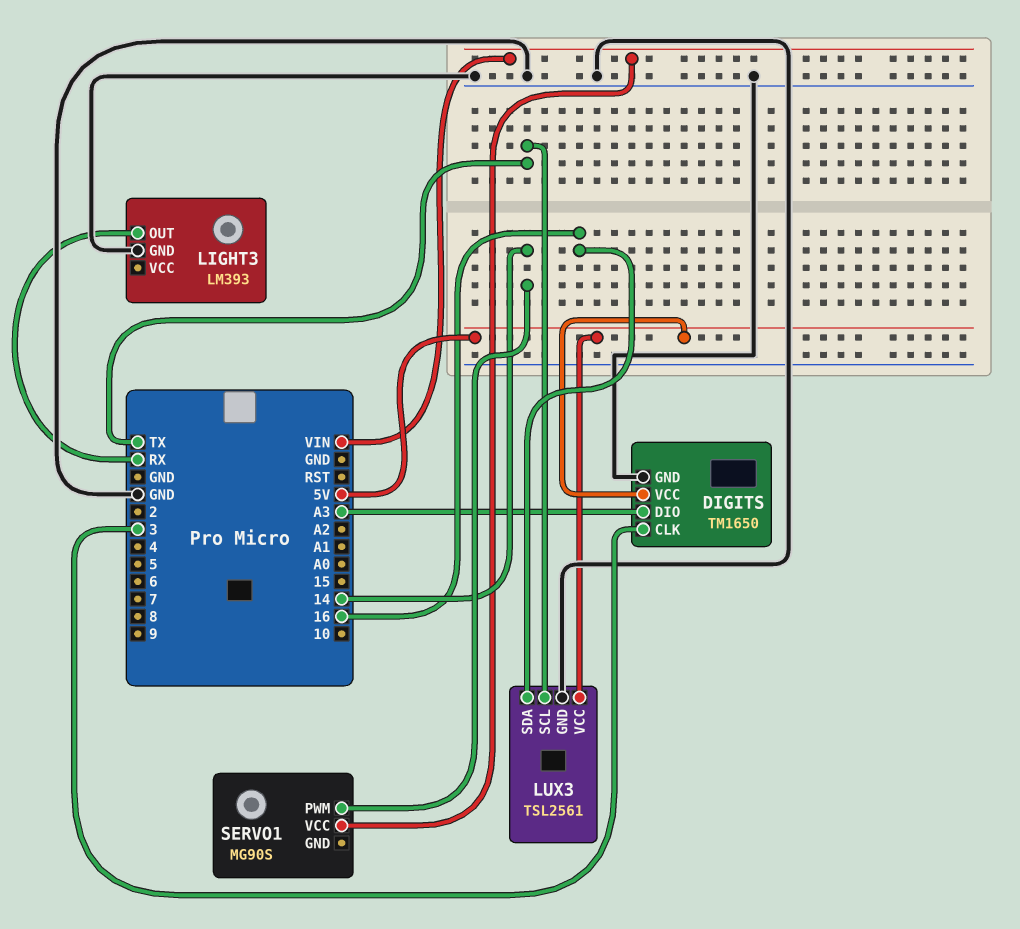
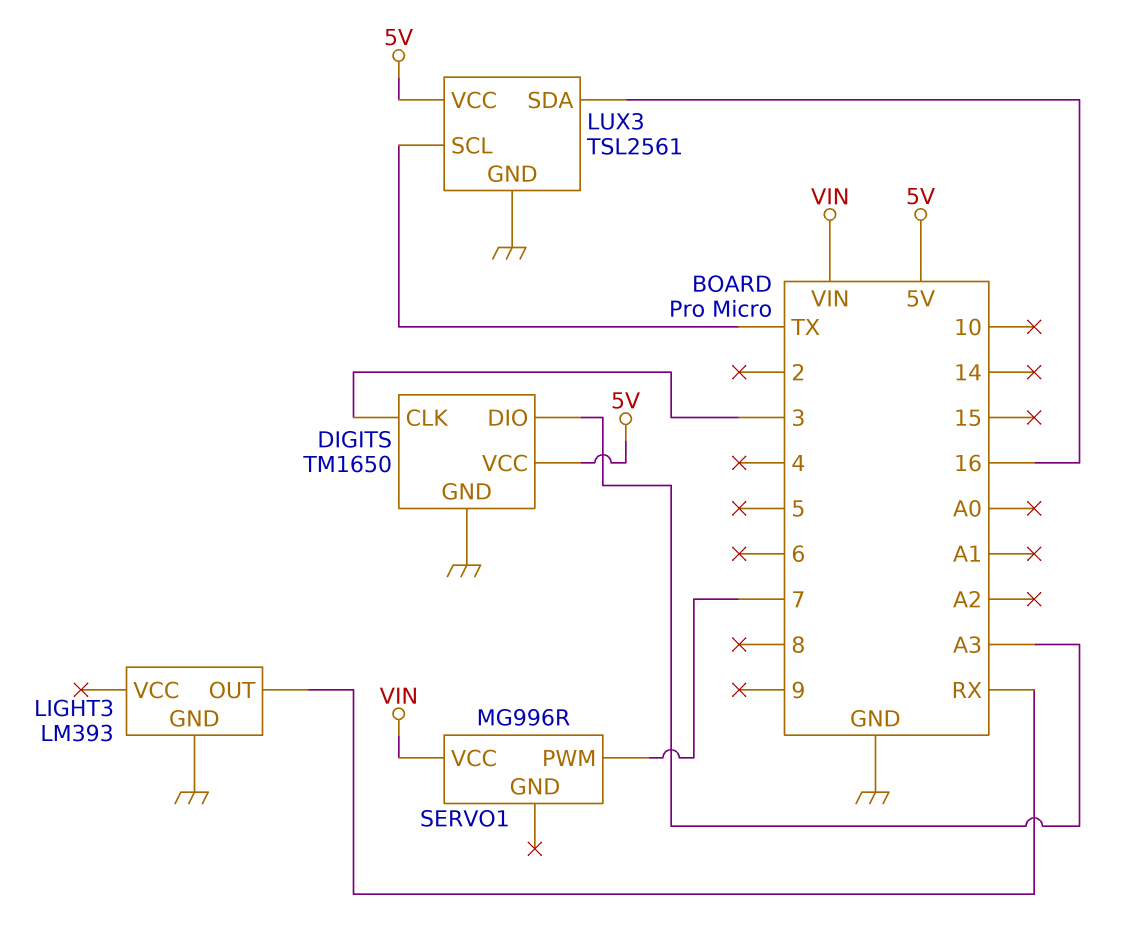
SERVO1: MG90S -> MG996R
SERVO1 pin PWM: 14 -> 7

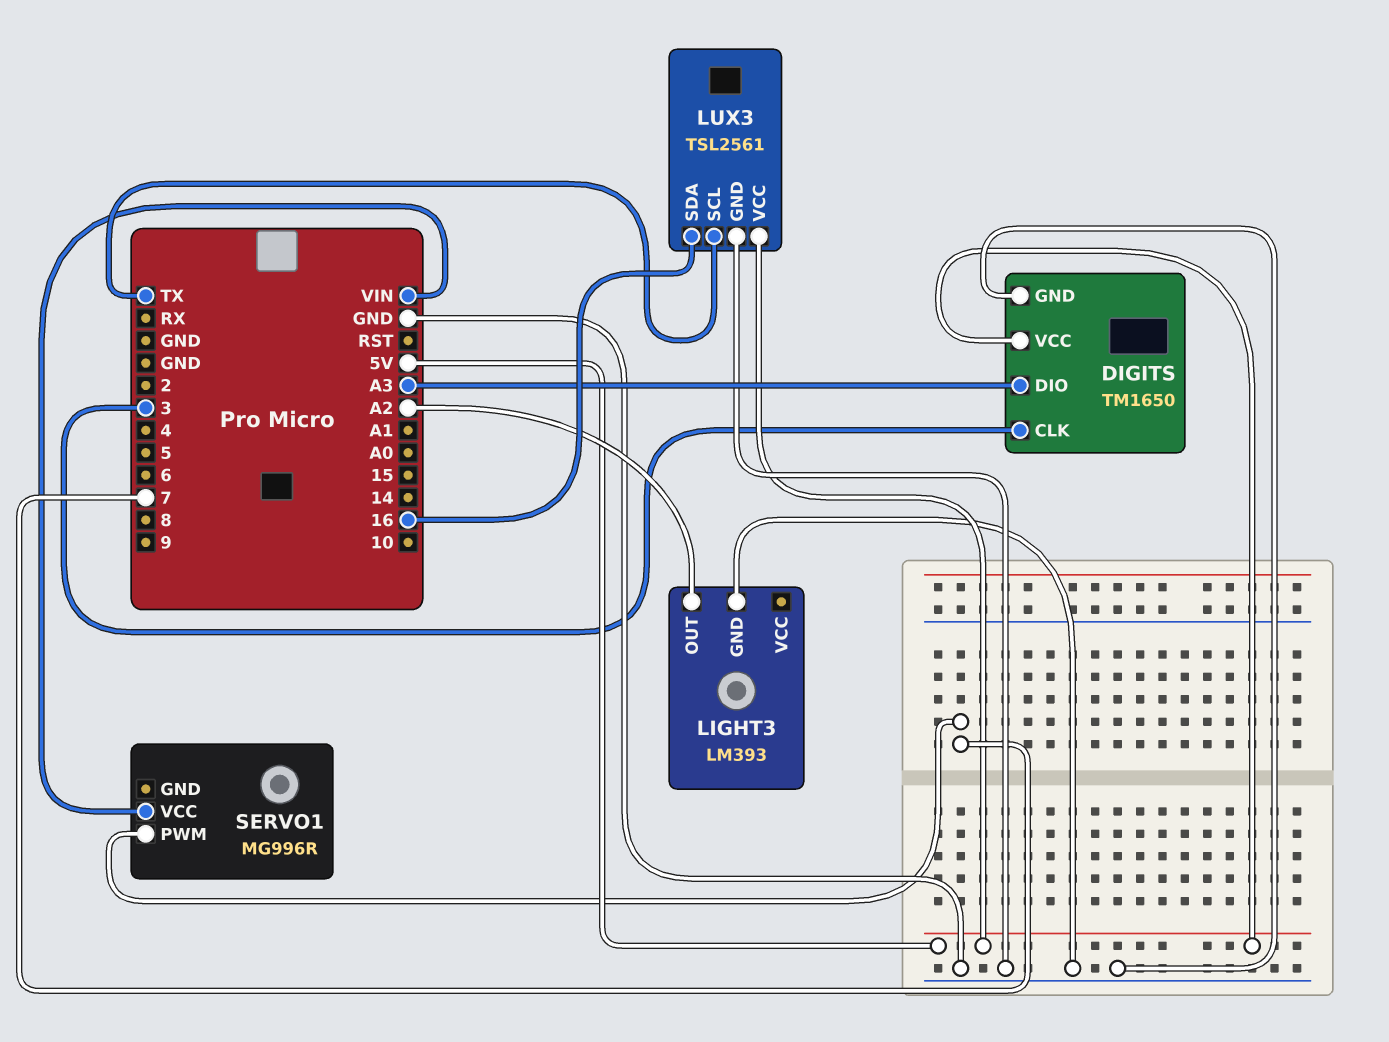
LIGHT3 pin OUT: RX -> A2

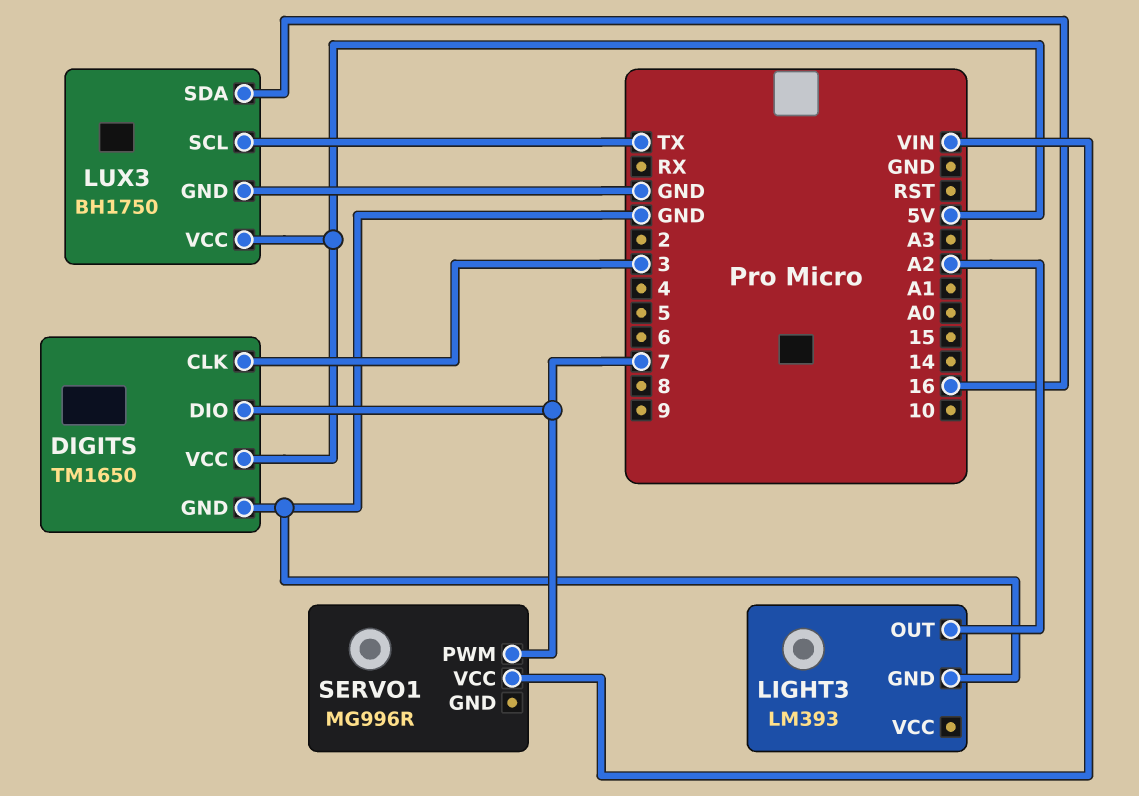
DIGITS pin DIO: A3 -> 7
LUX3: TSL2561 -> BH1750

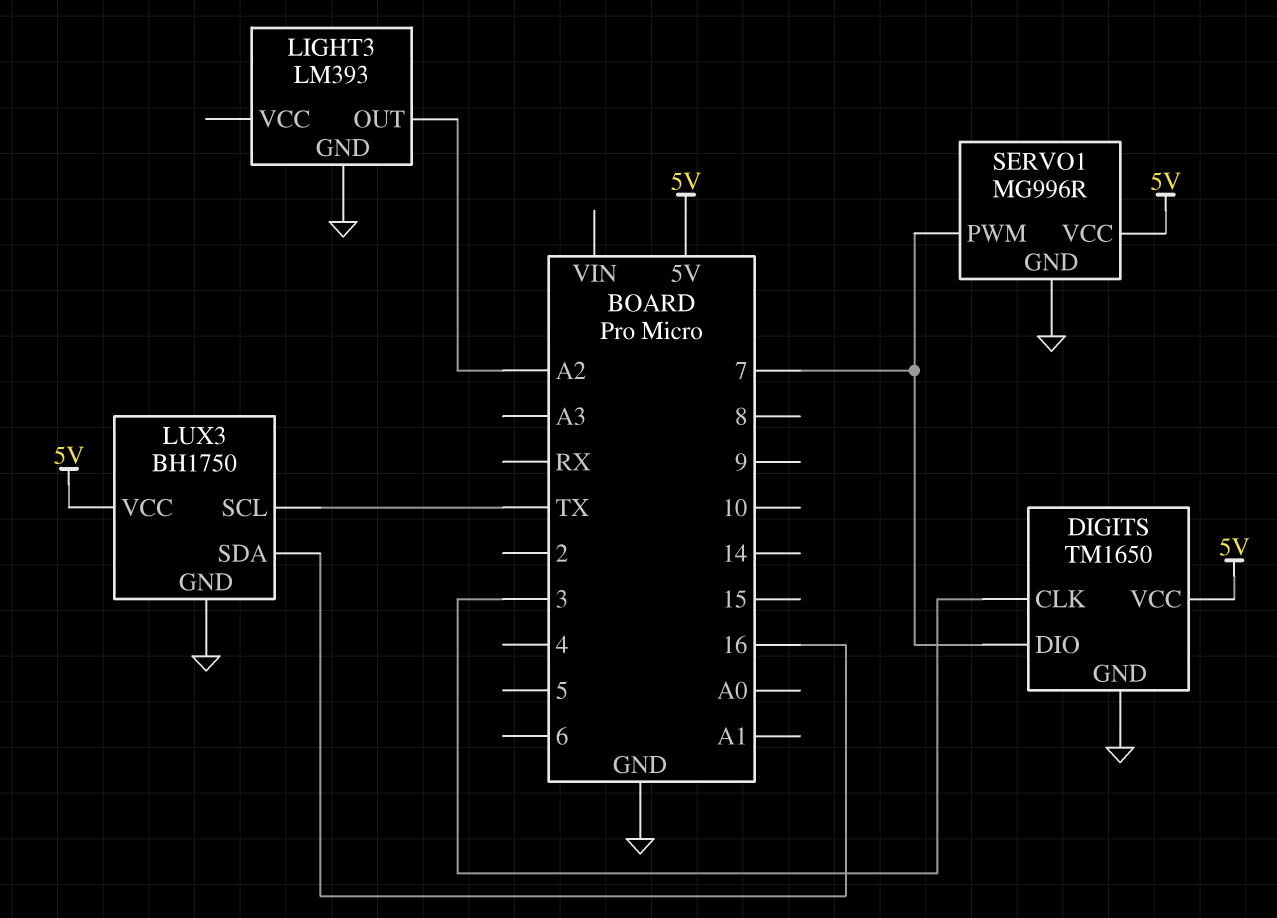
SERVO1 pin GND: none -> GND
SERVO1 pin VCC: VIN -> 5V

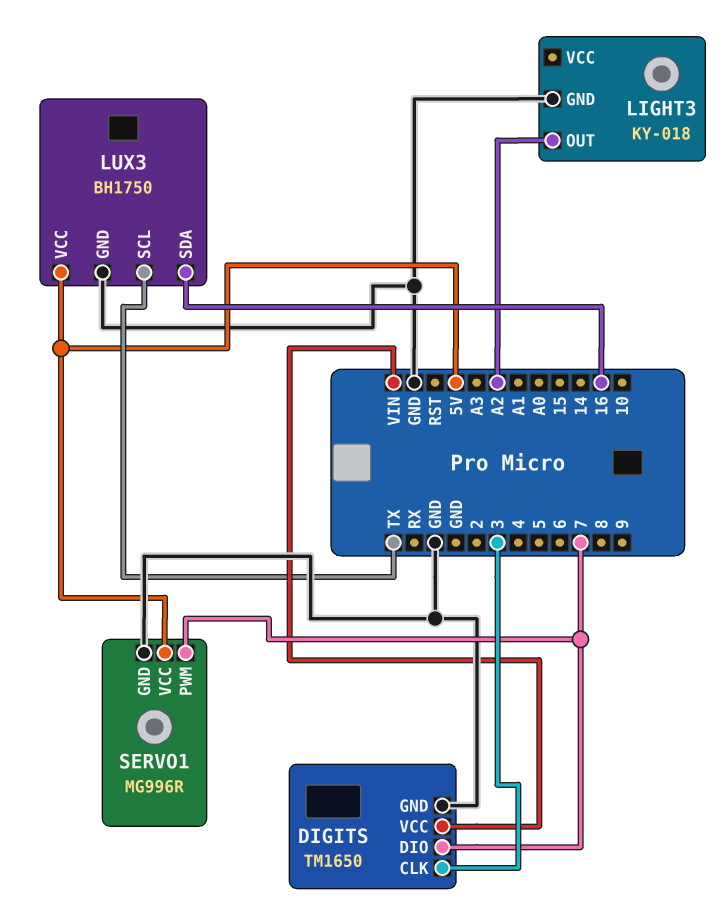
DIGITS pin VCC: 5V -> VIN
LIGHT3: LM393 -> KY-018

